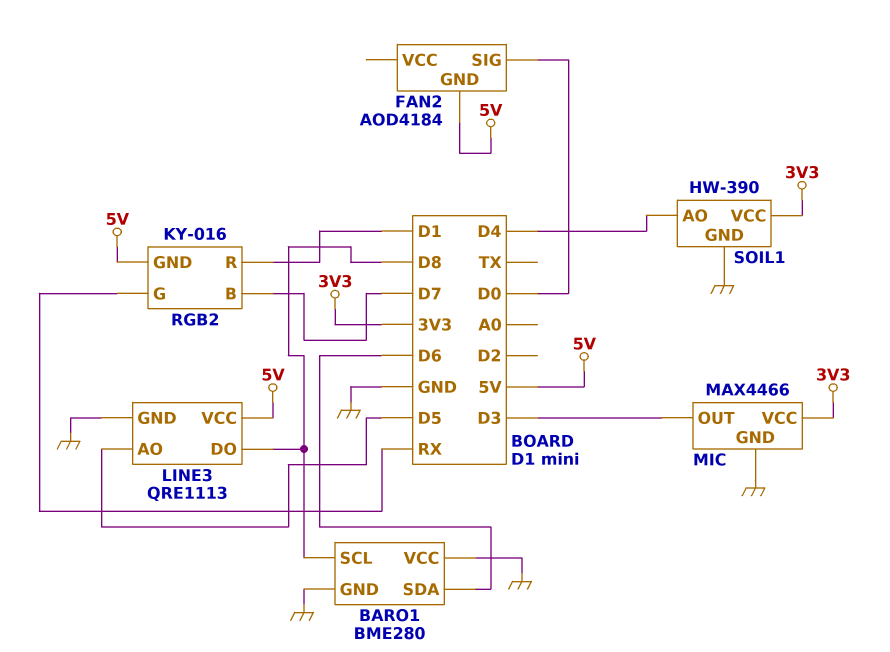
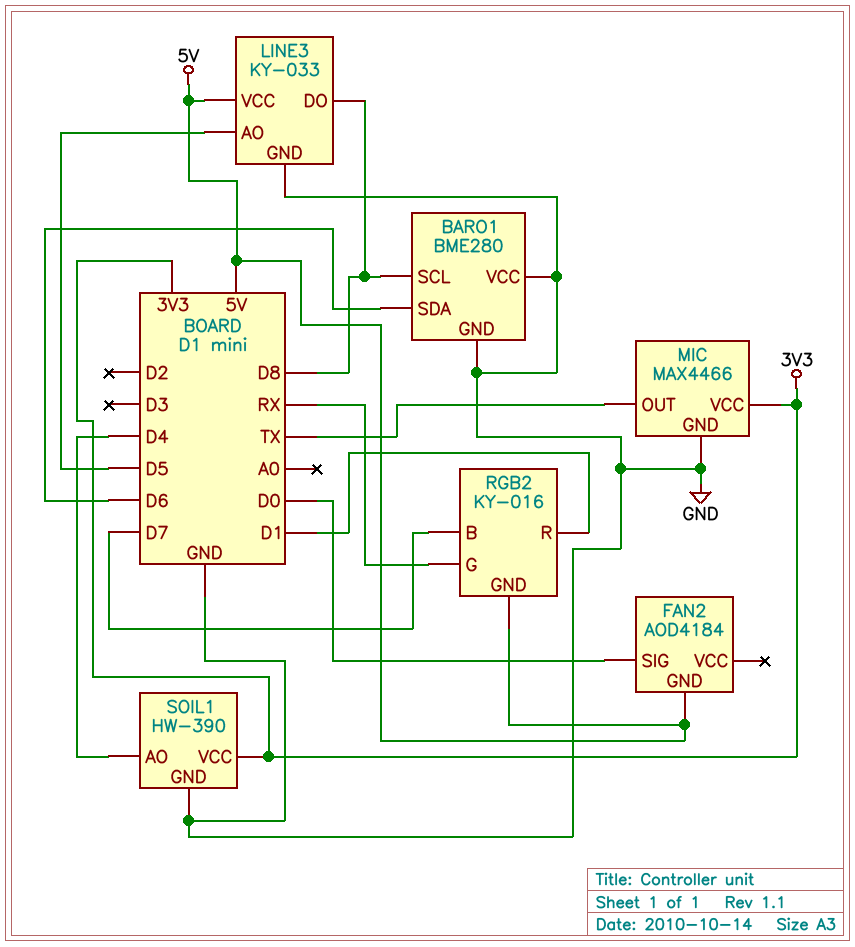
LINE3: QRE1113 -> KY-033
MIC pin OUT: D3 -> TX

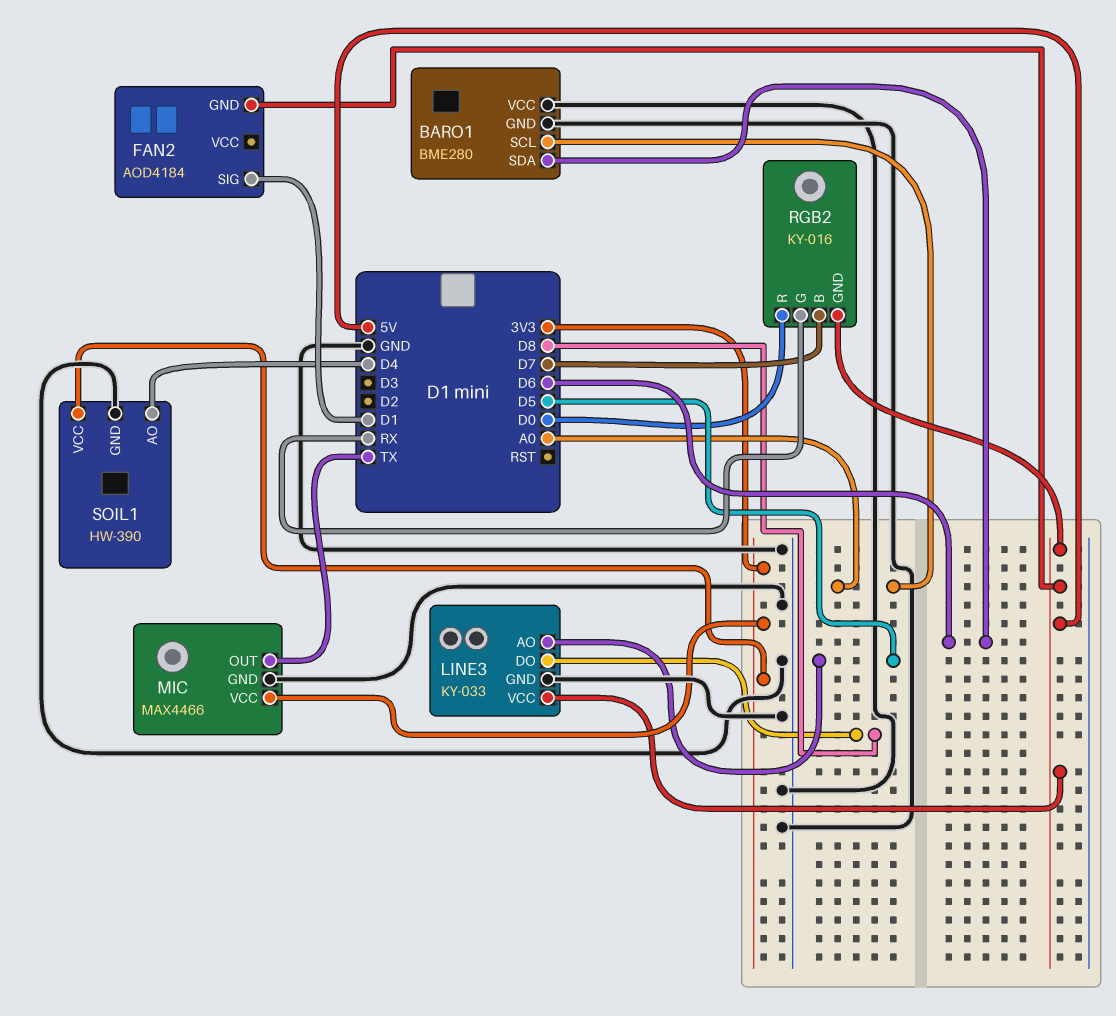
BARO1 pin SCL: D8 -> A0
FAN2 pin SIG: D0 -> D1
RGB2 pin R: D1 -> D0

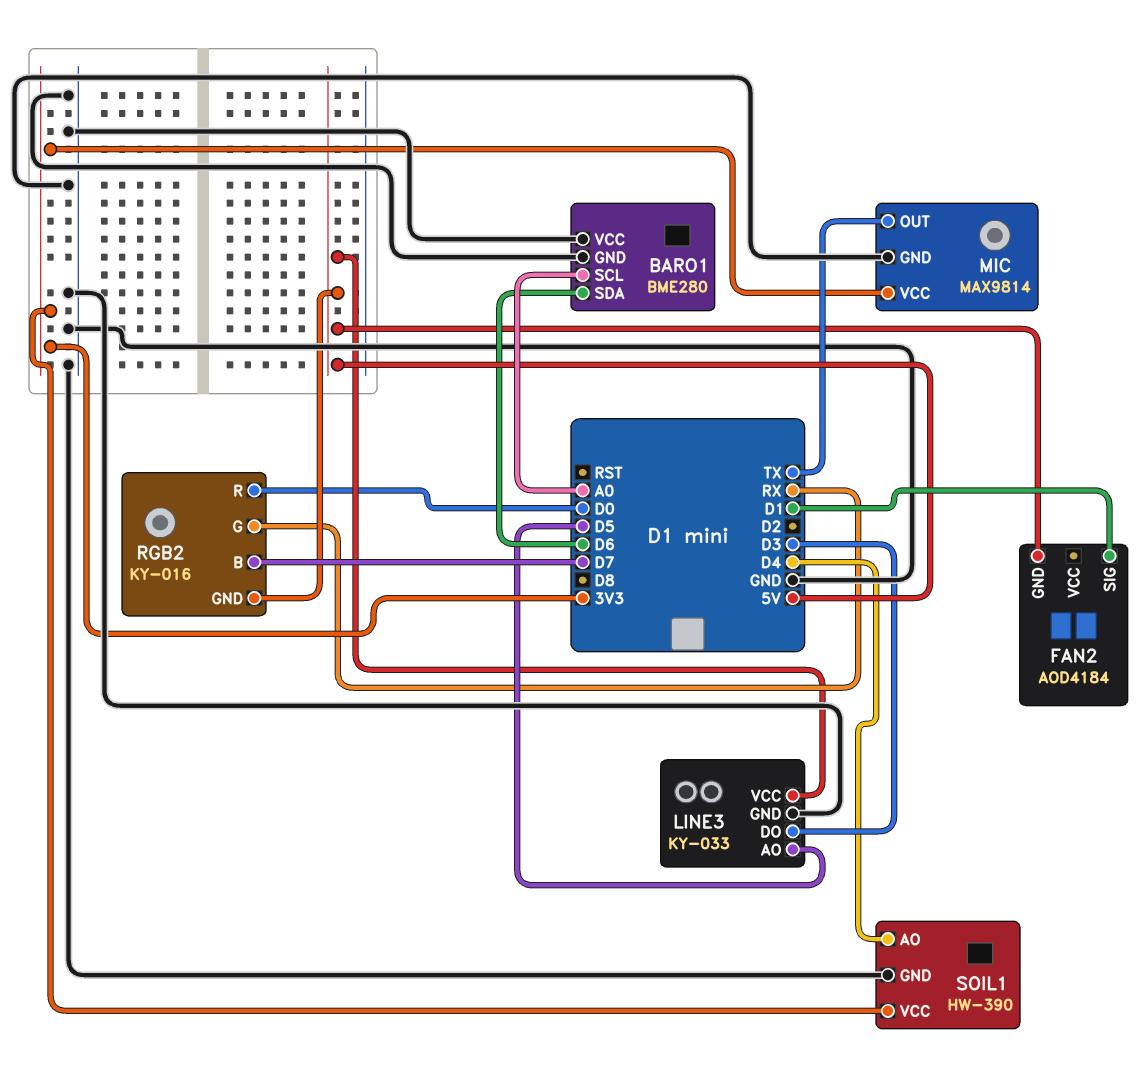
LINE3 pin DO: D8 -> D3
MIC: MAX4466 -> MAX9814

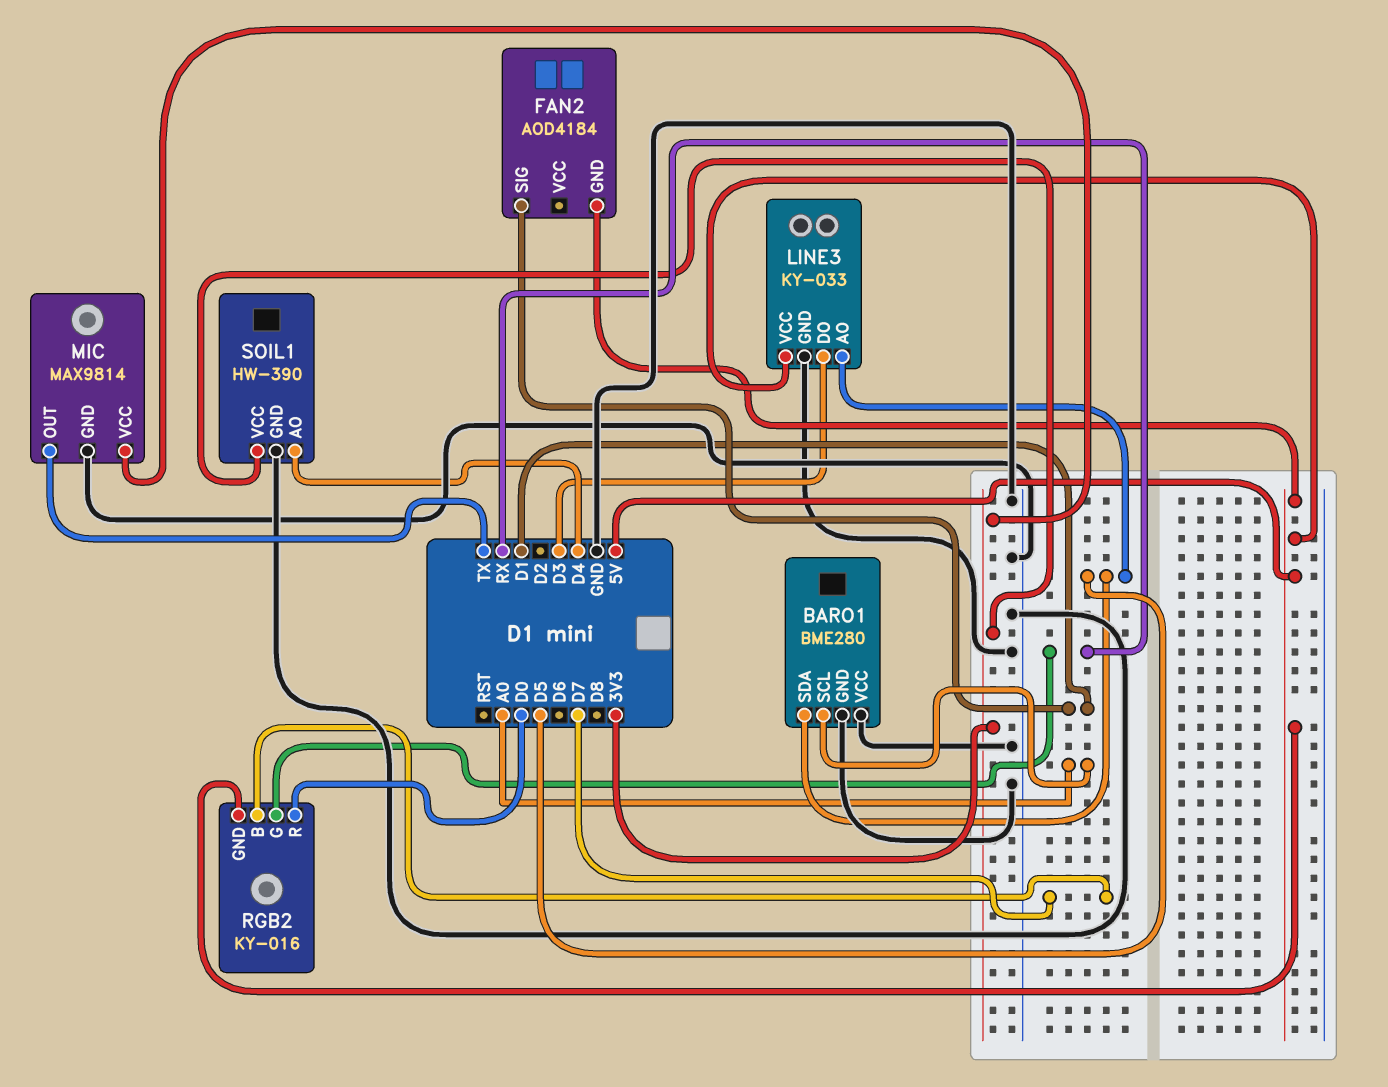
BARO1 pin SDA: D6 -> D5

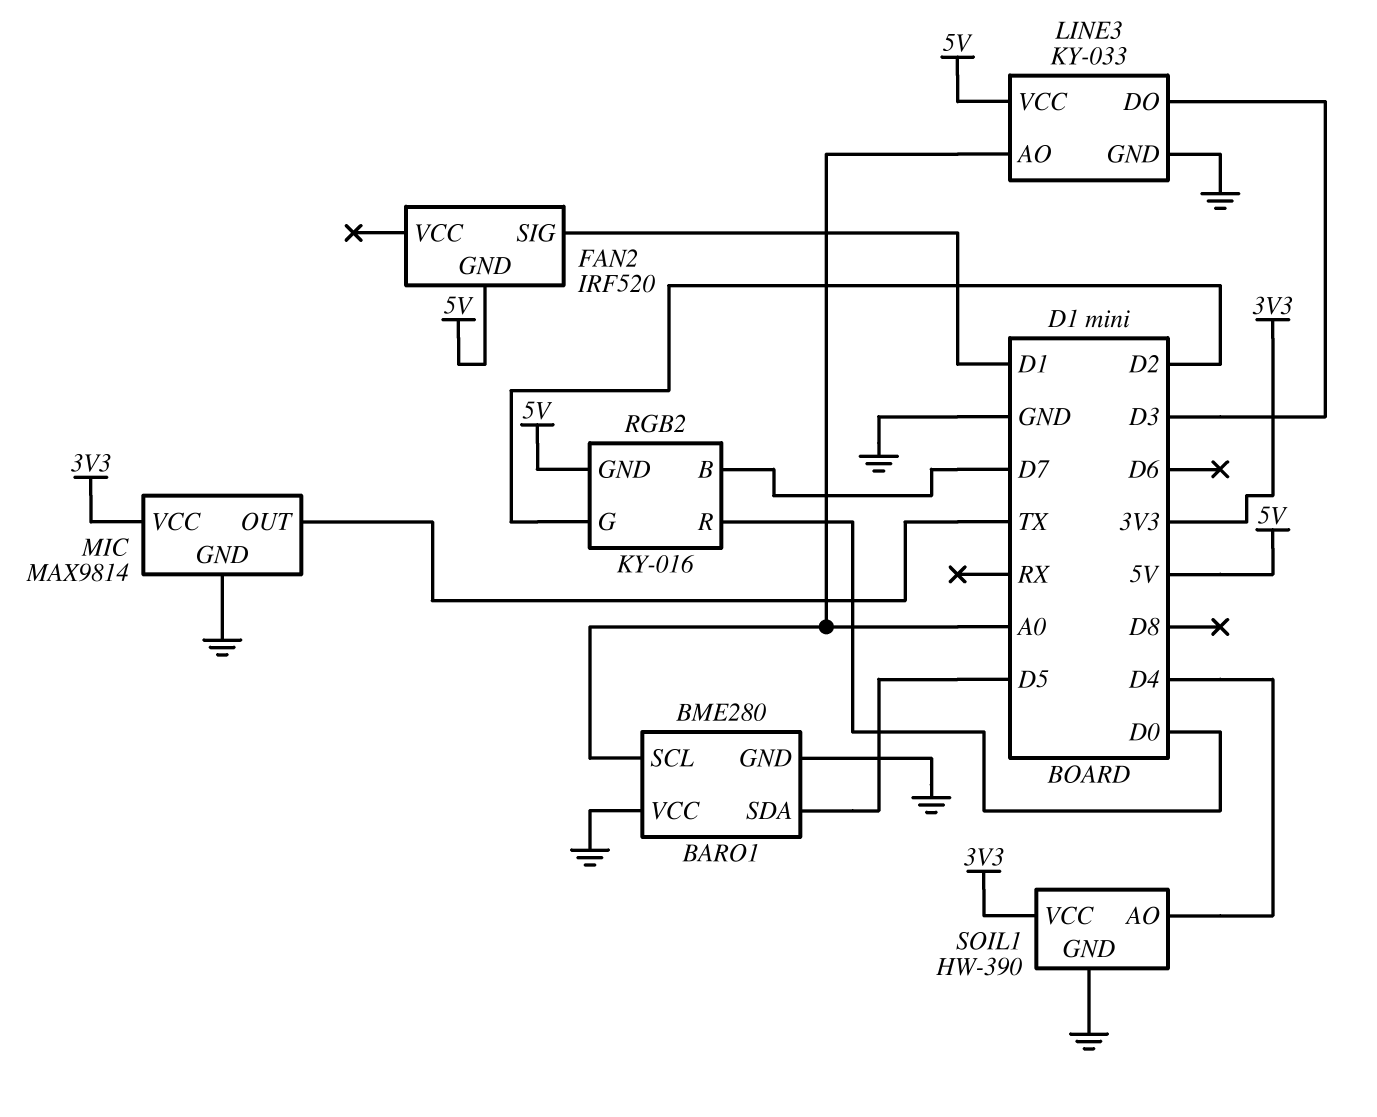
FAN2: AOD4184 -> IRF520
LINE3 pin AO: D5 -> A0
RGB2 pin G: RX -> D2

